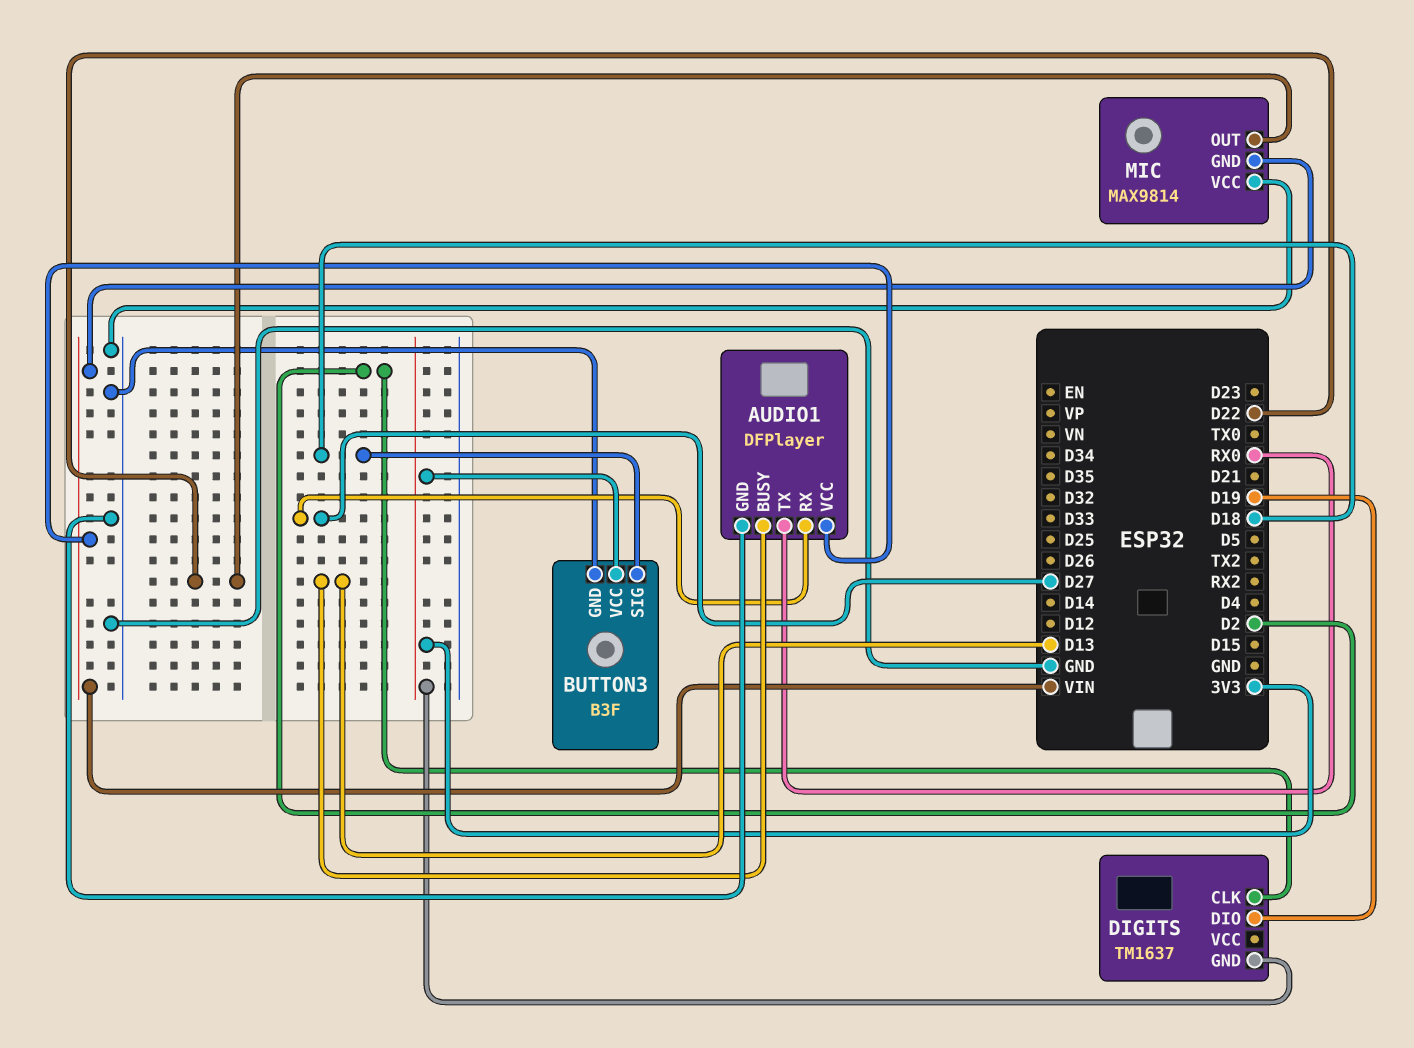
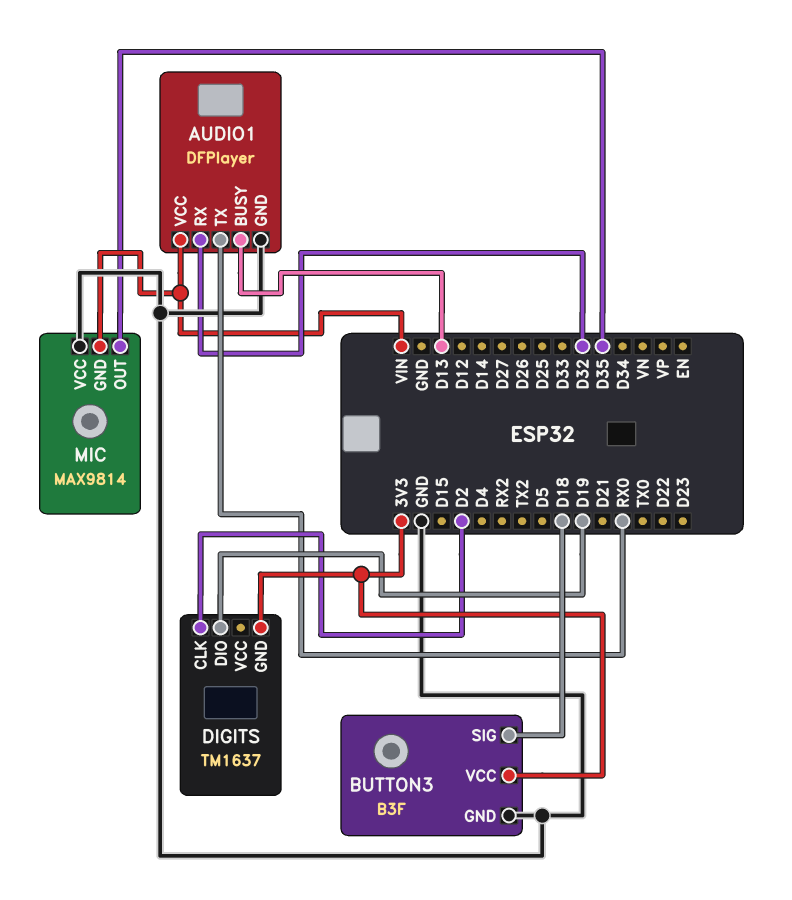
AUDIO1 pin RX: D27 -> D32
MIC pin OUT: D22 -> D35

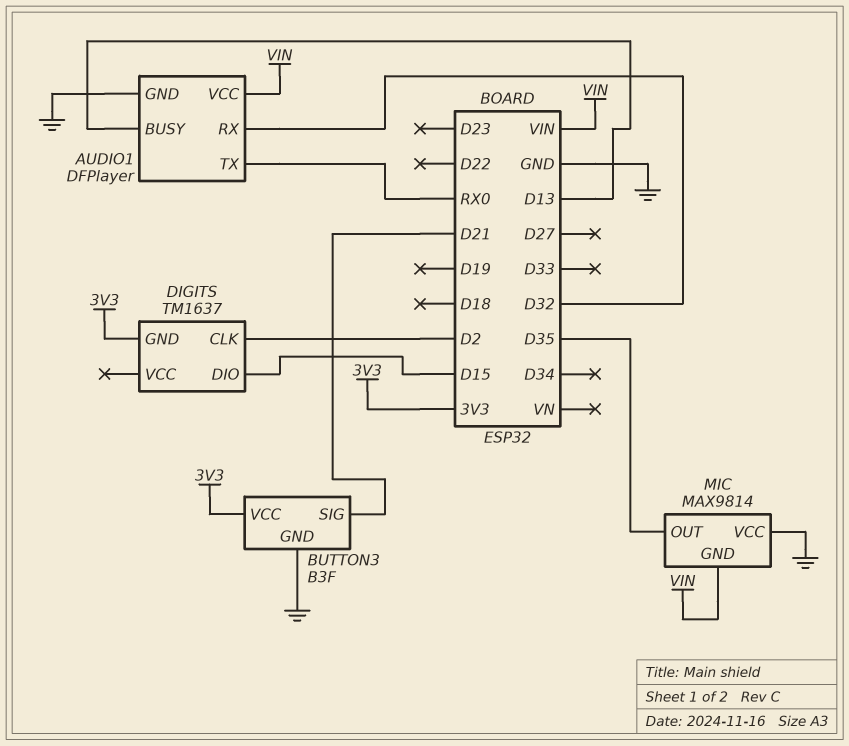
BUTTON3 pin SIG: D18 -> D21
DIGITS pin DIO: D19 -> D15

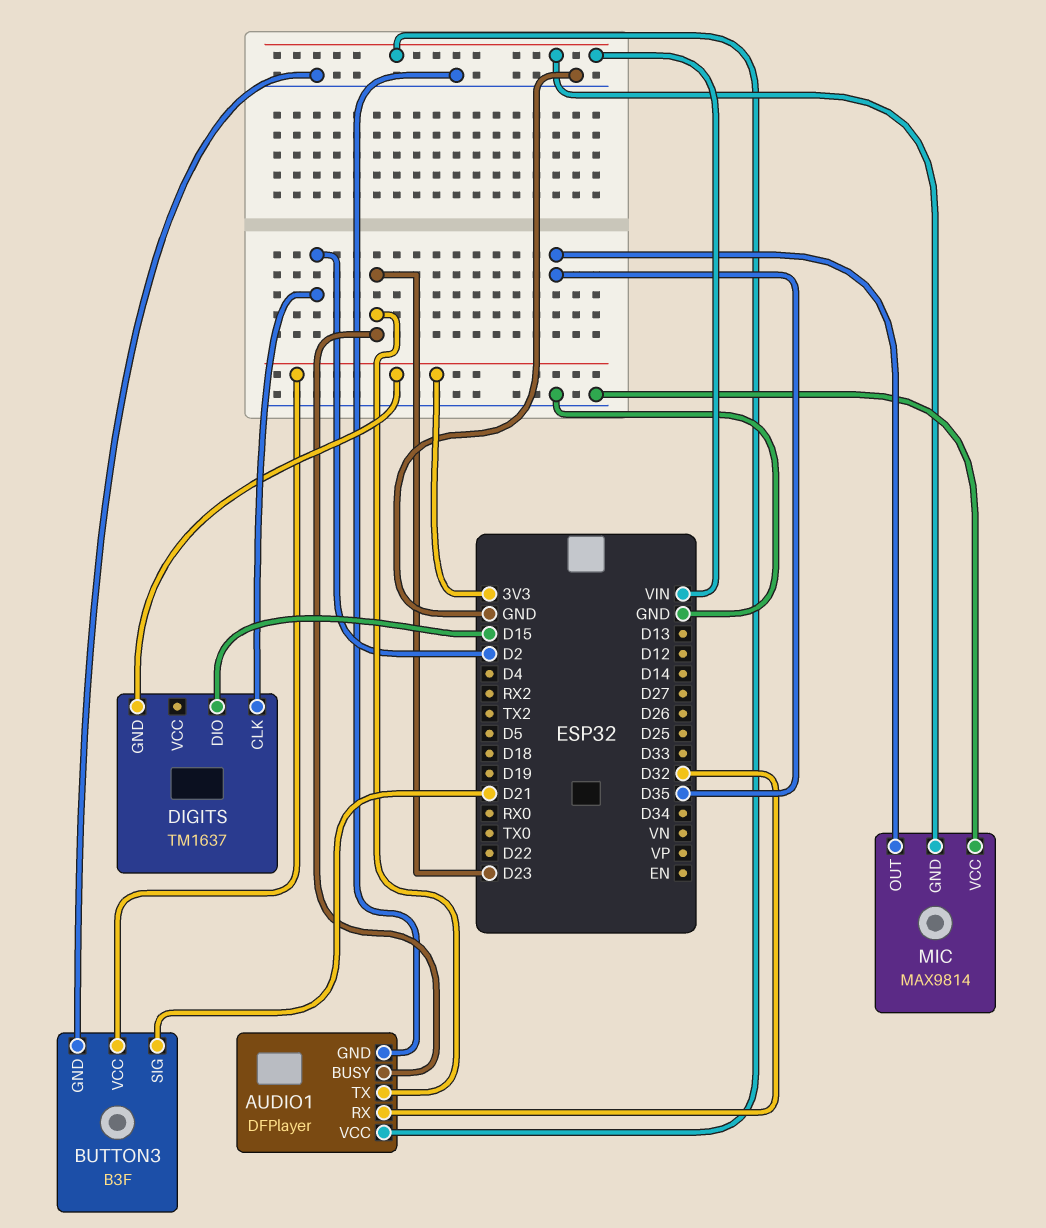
AUDIO1 pin BUSY: D13 -> D23
AUDIO1 pin TX: RX0 -> D23

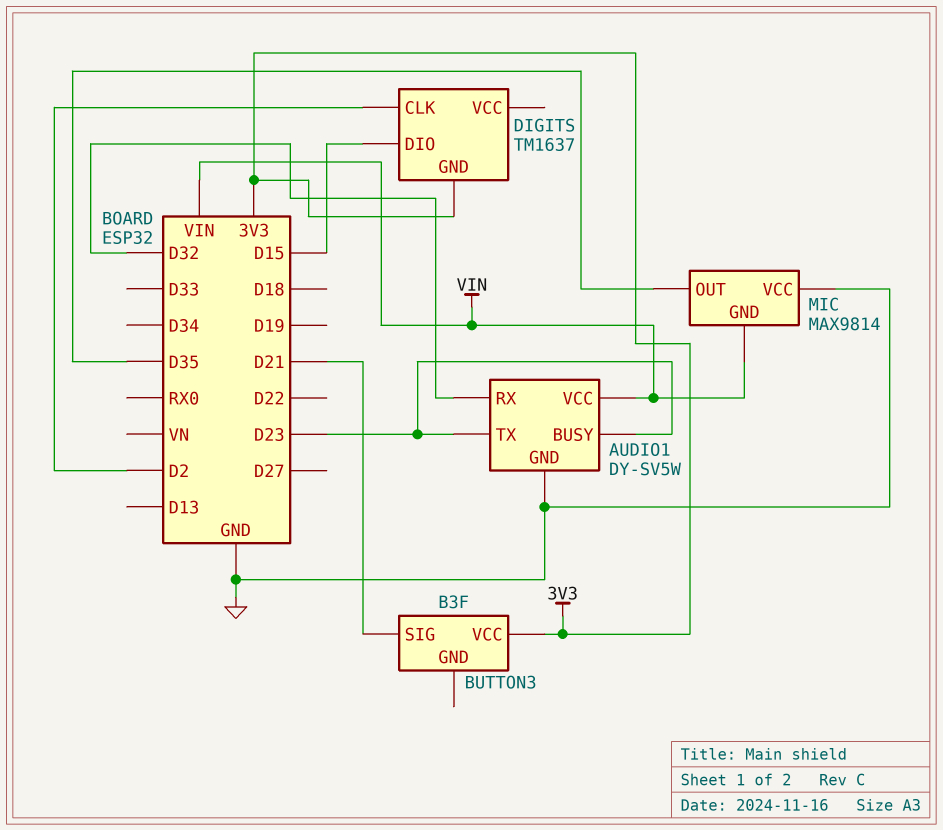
AUDIO1: DFPlayer -> DY-SV5W
BUTTON3 pin GND: GND -> none

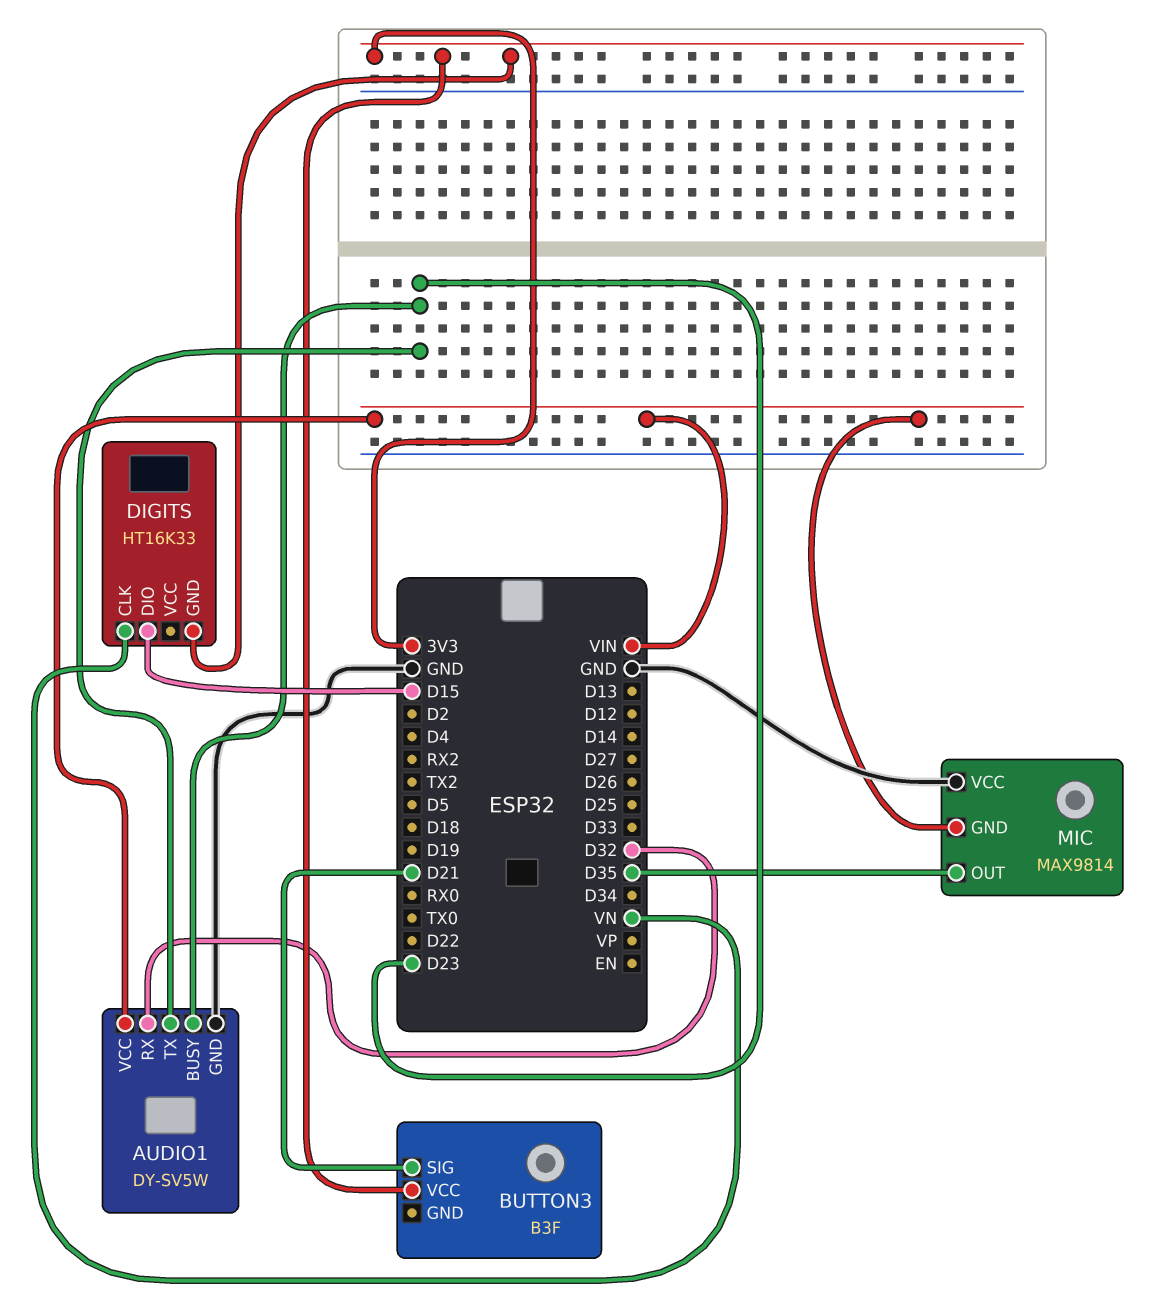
DIGITS: TM1637 -> HT16K33
DIGITS pin CLK: D2 -> VN

